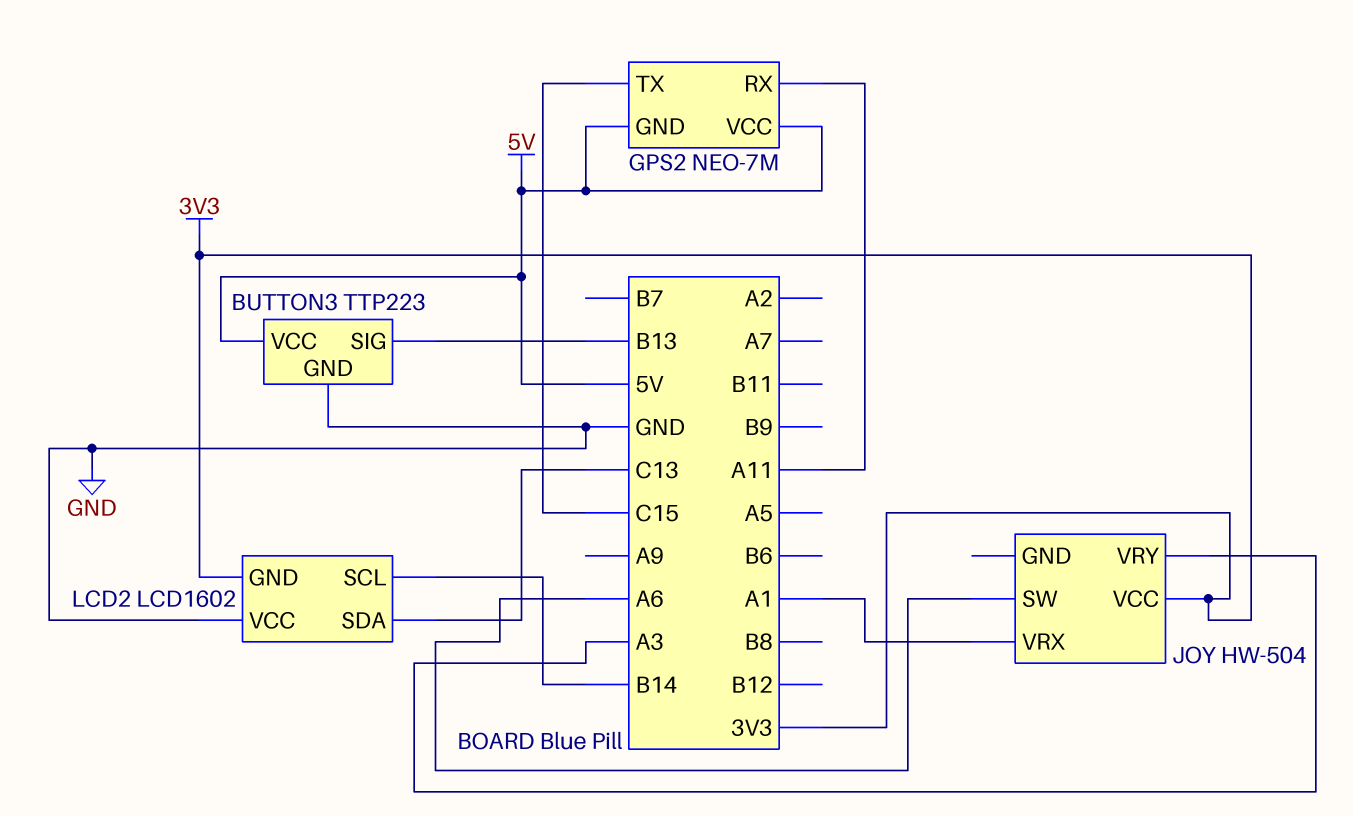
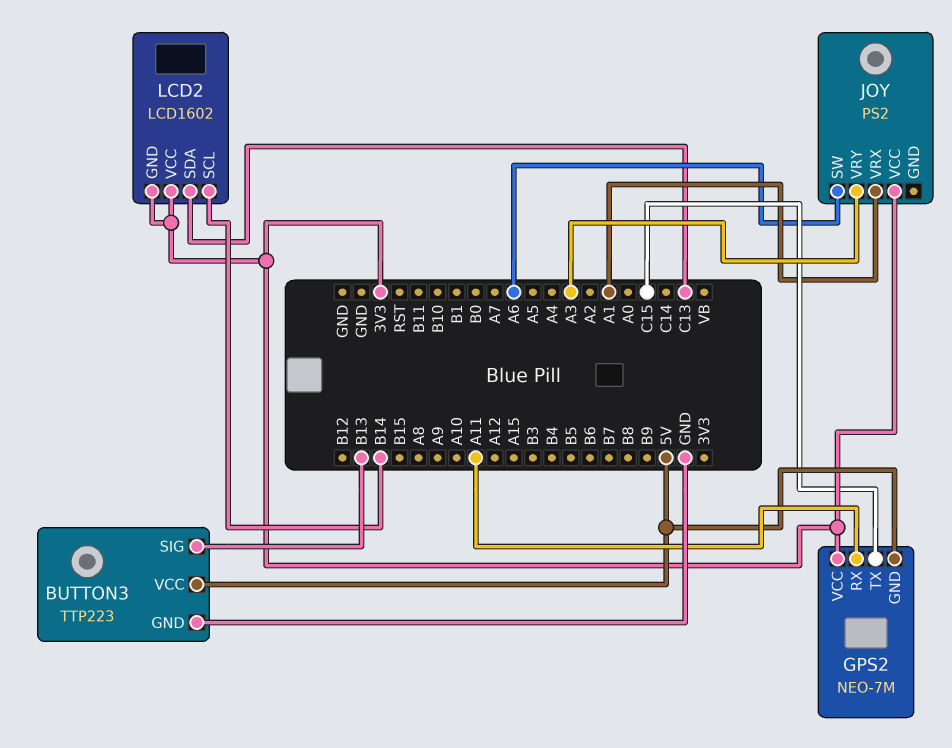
GPS2 pin VCC: 5V -> 3V3
JOY: HW-504 -> PS2
LCD2 pin VCC: GND -> 3V3

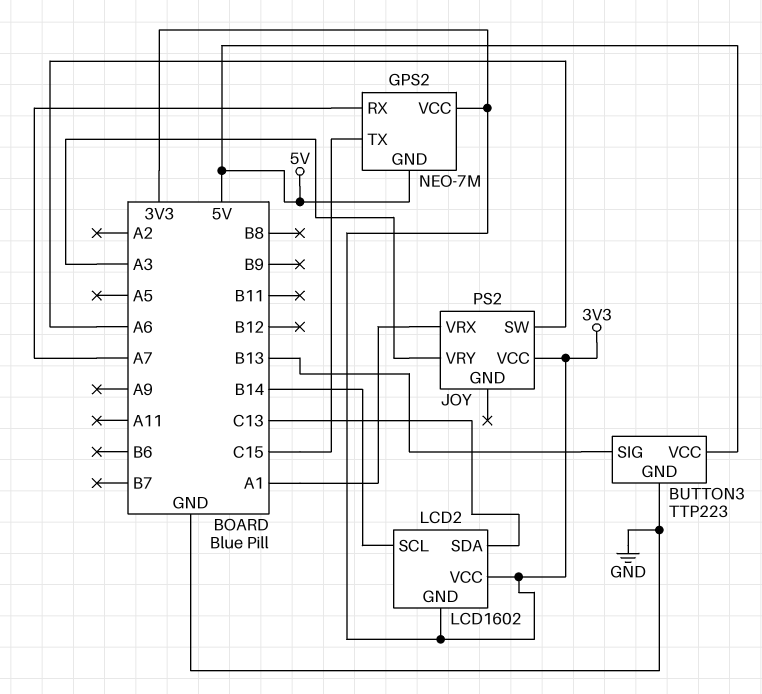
GPS2 pin RX: A11 -> A7

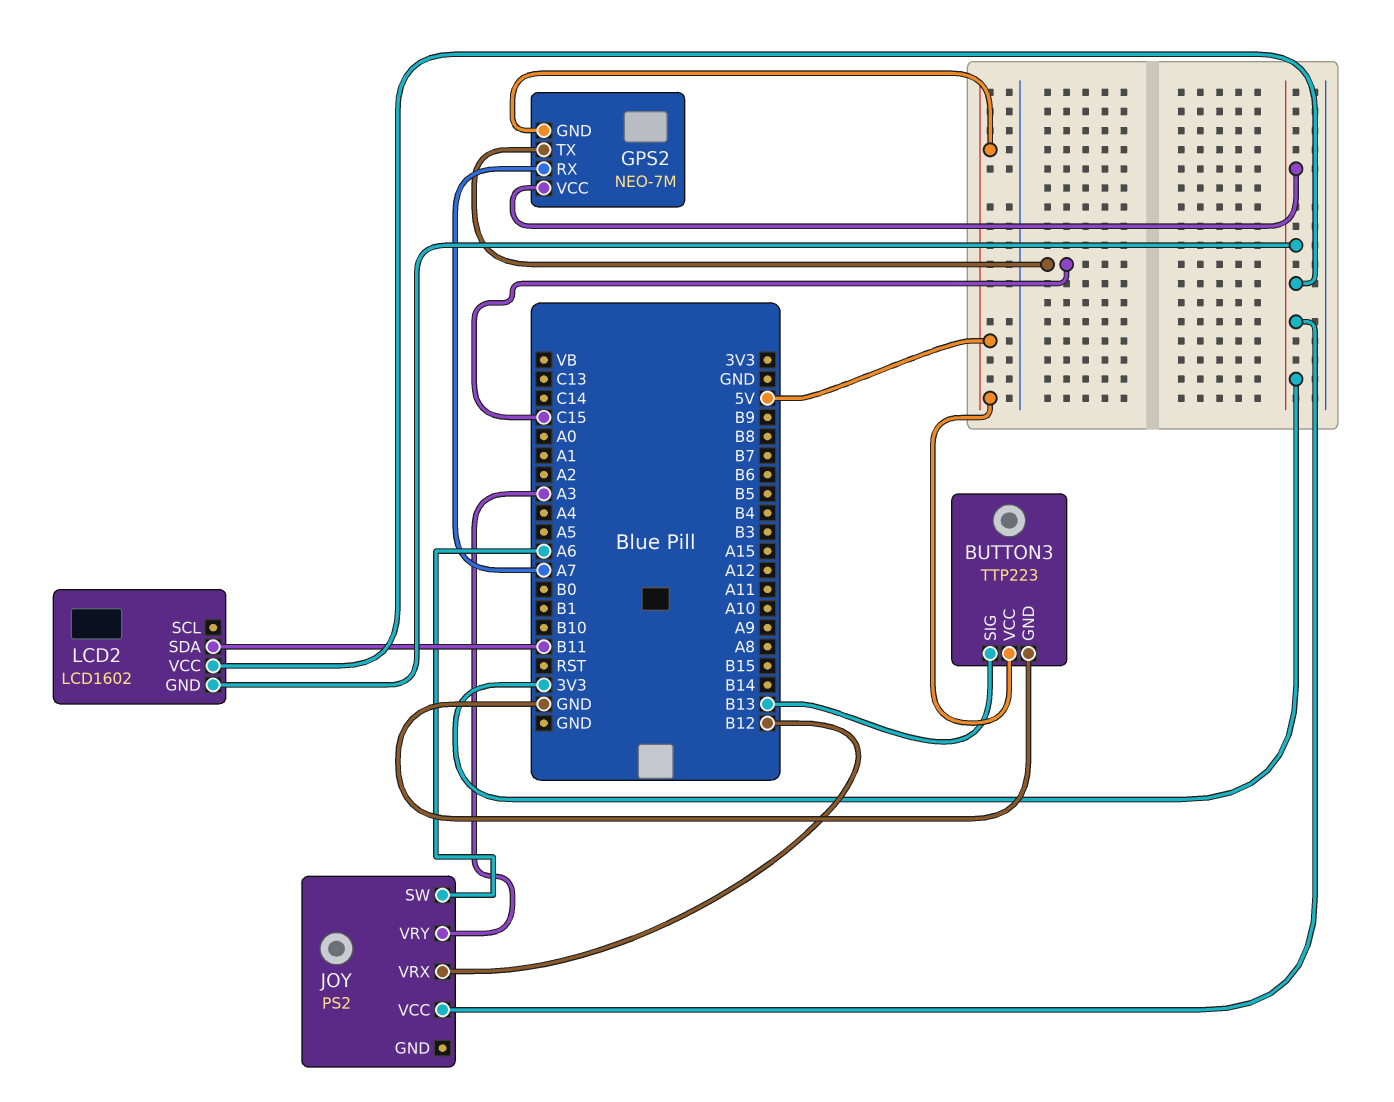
JOY pin VRX: A1 -> B12
LCD2 pin SCL: B14 -> none
LCD2 pin SDA: C13 -> B11

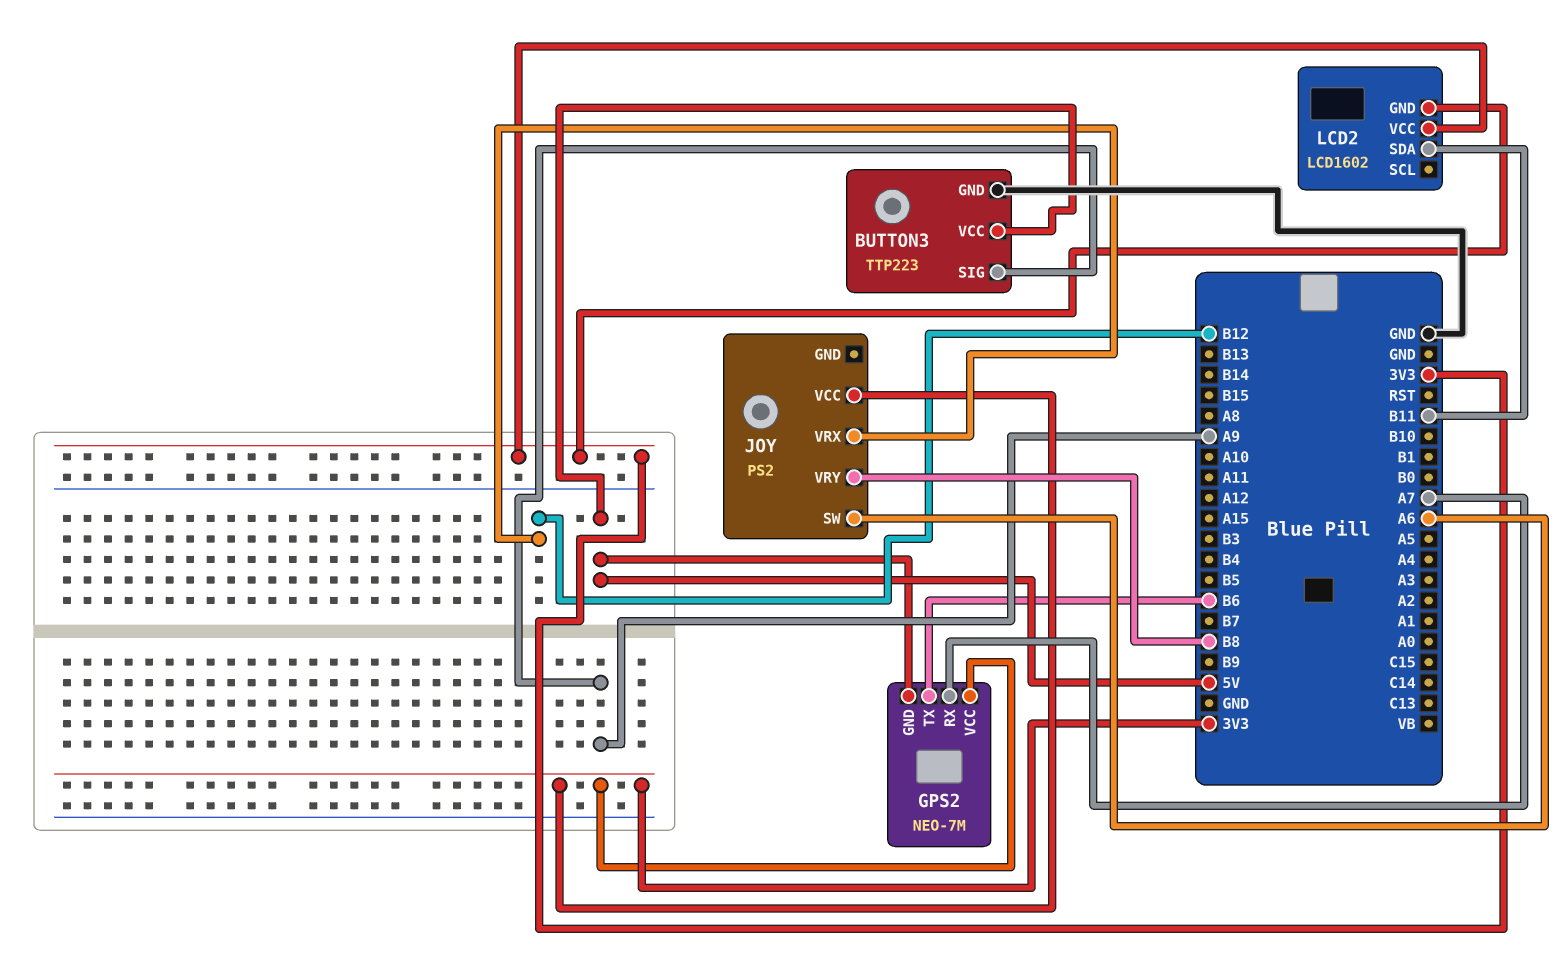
BUTTON3 pin SIG: B13 -> A9
GPS2 pin TX: C15 -> B6
JOY pin VRY: A3 -> B8

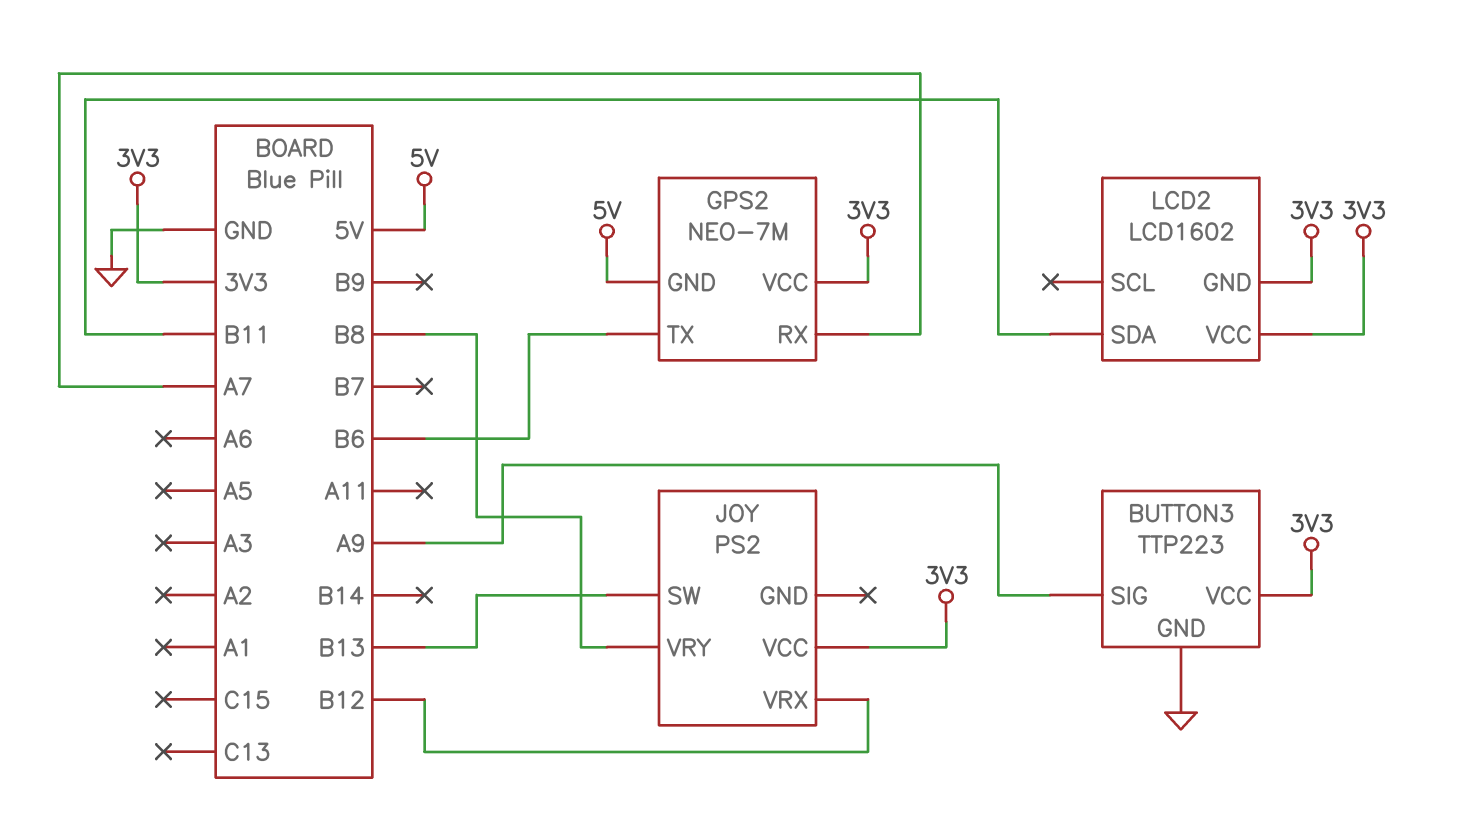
BUTTON3 pin VCC: 5V -> 3V3
JOY pin SW: A6 -> B13

